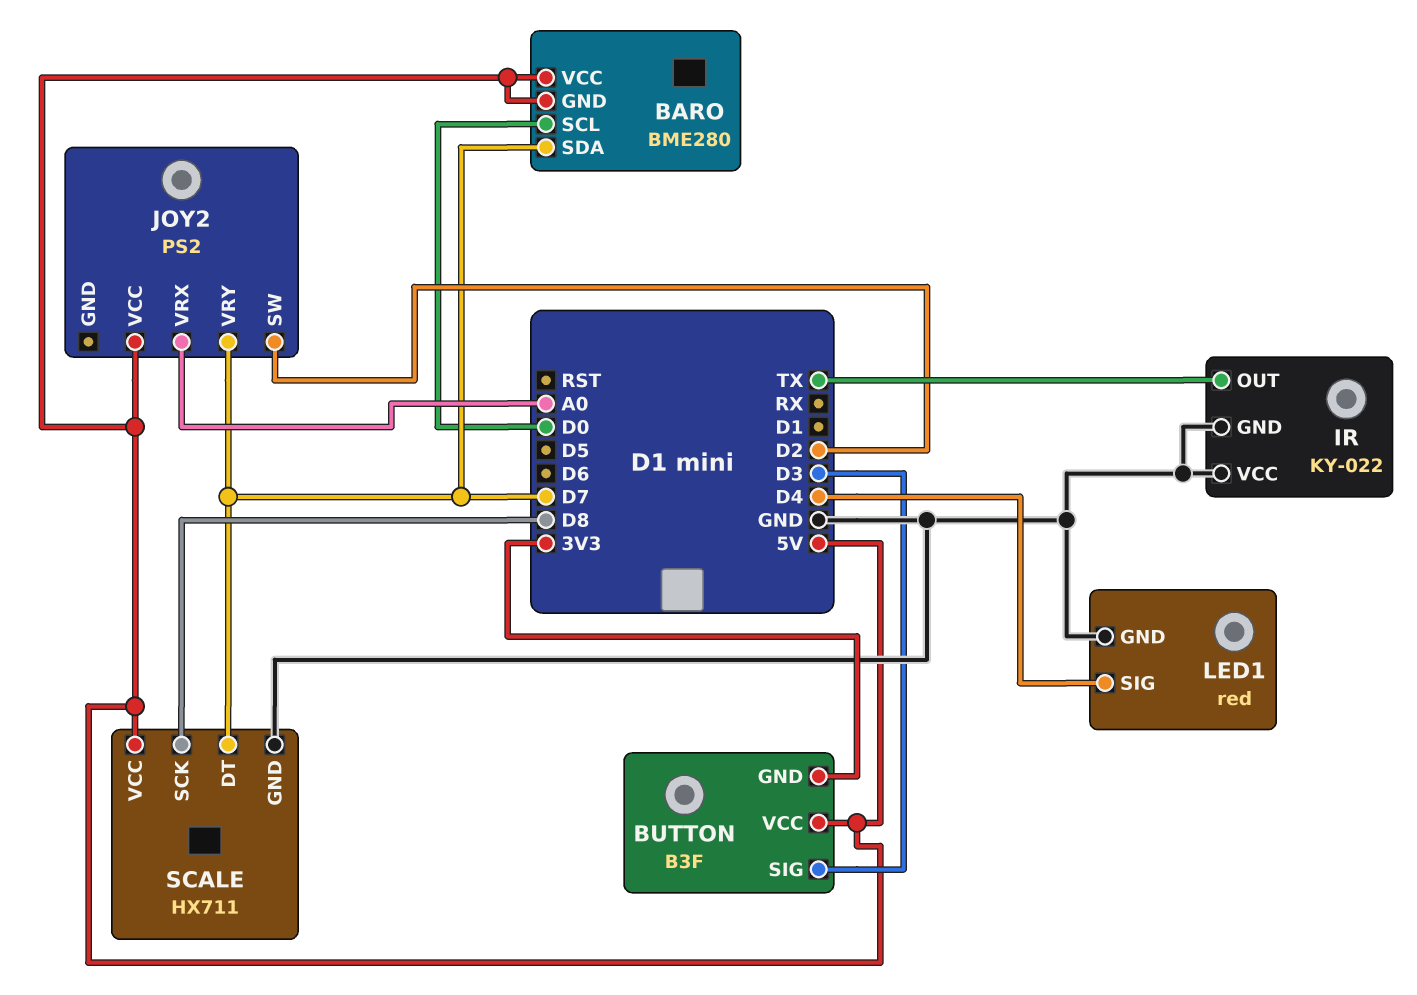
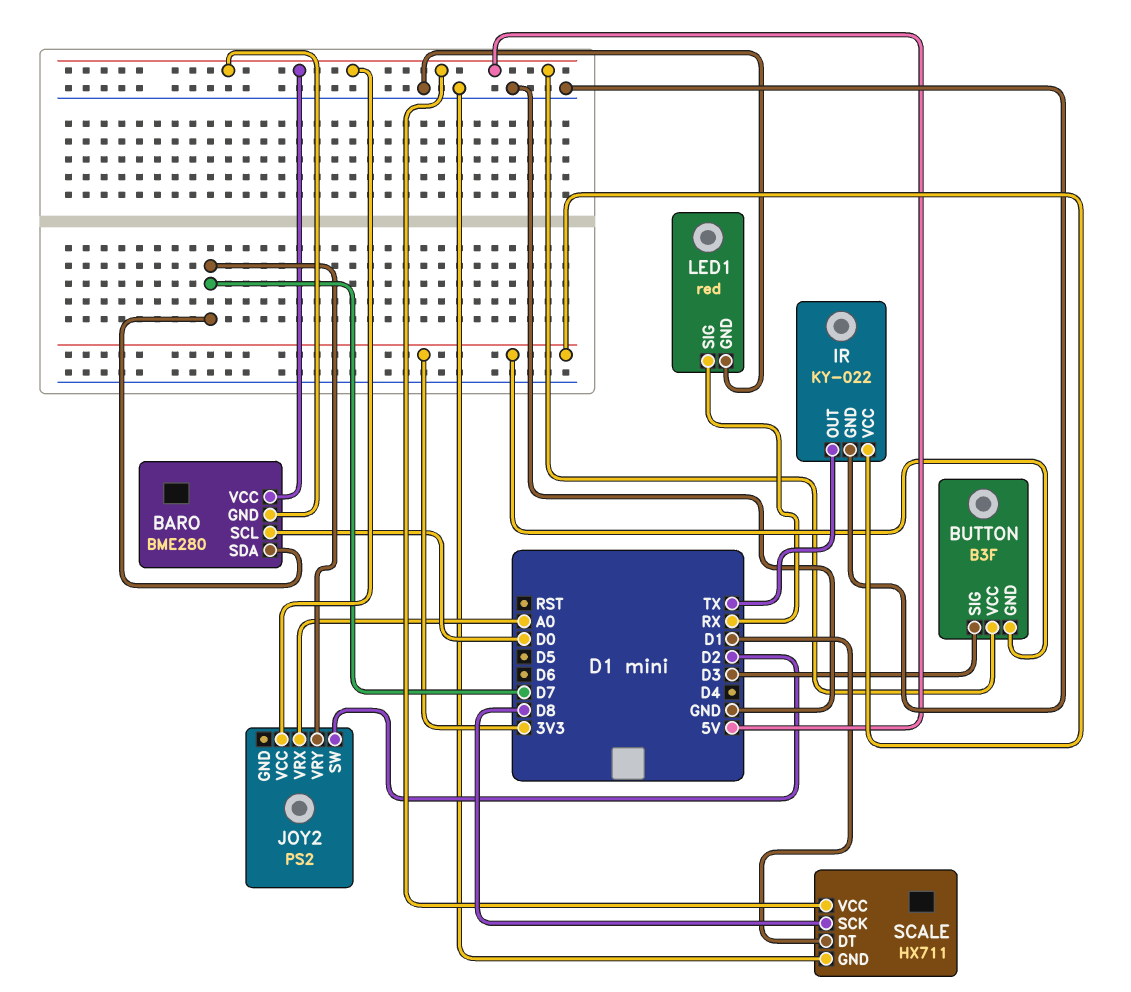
IR pin VCC: GND -> 3V3
LED1 pin SIG: D4 -> RX
SCALE pin DT: D7 -> D1

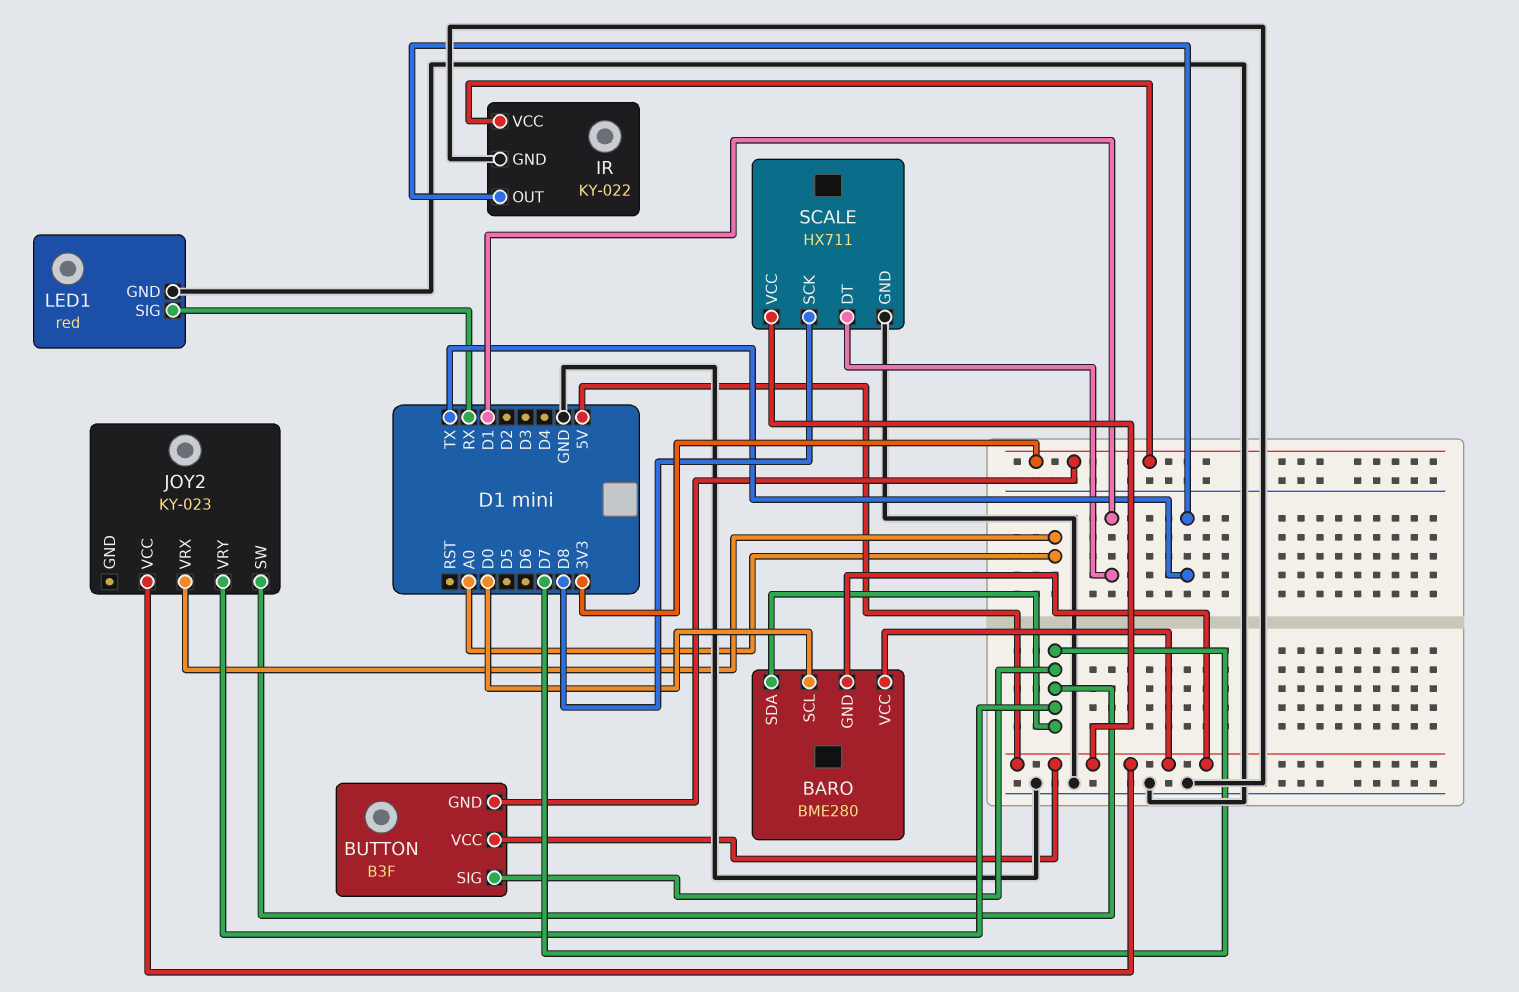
BUTTON pin SIG: D3 -> D7
JOY2: PS2 -> KY-023
JOY2 pin SW: D2 -> D7

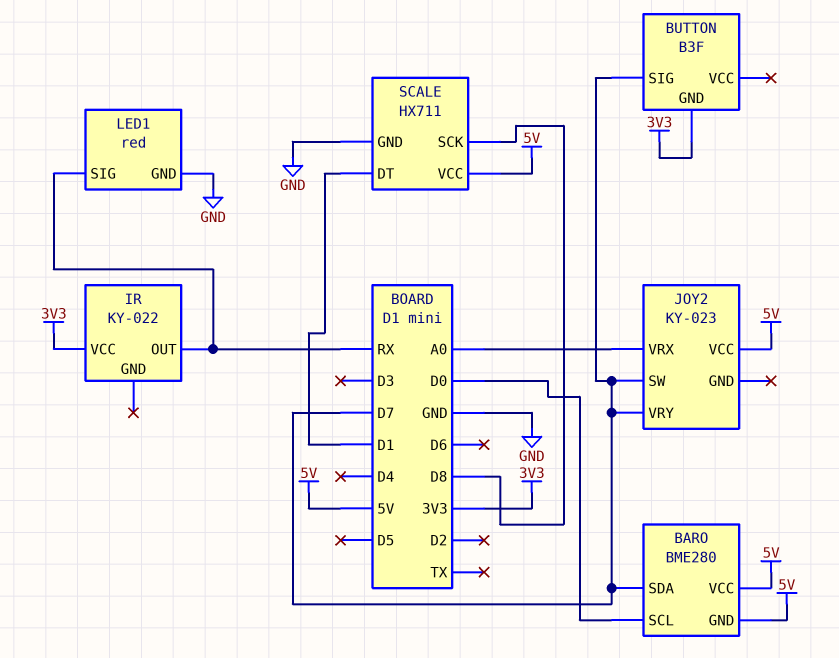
BUTTON pin VCC: 5V -> none
IR pin GND: GND -> none
IR pin OUT: TX -> RX

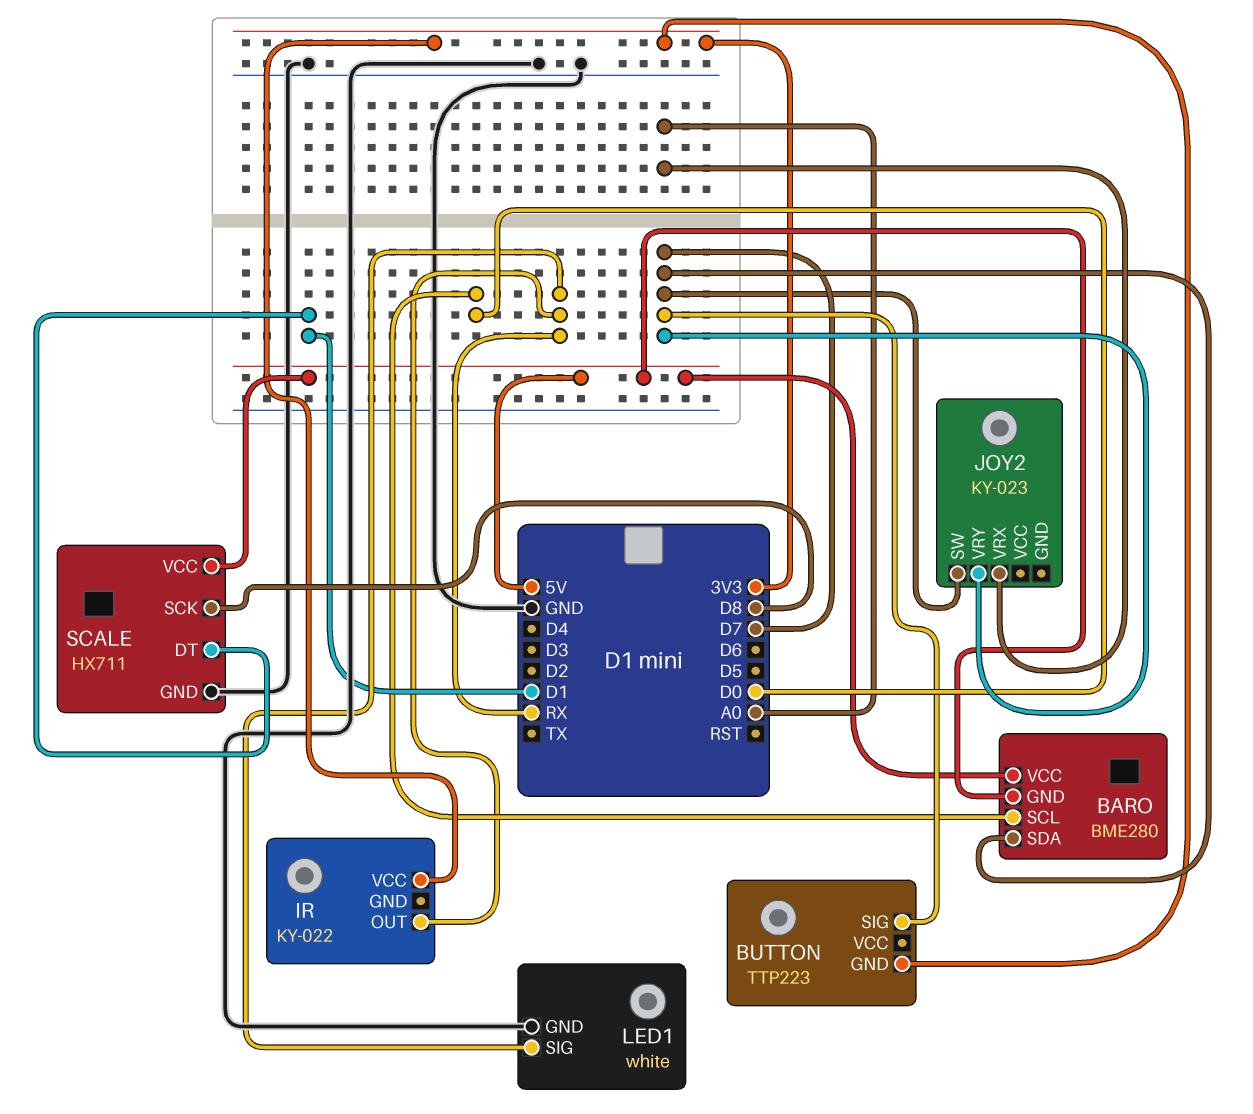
BUTTON: B3F -> TTP223
JOY2 pin VCC: 5V -> none
LED1: red -> white

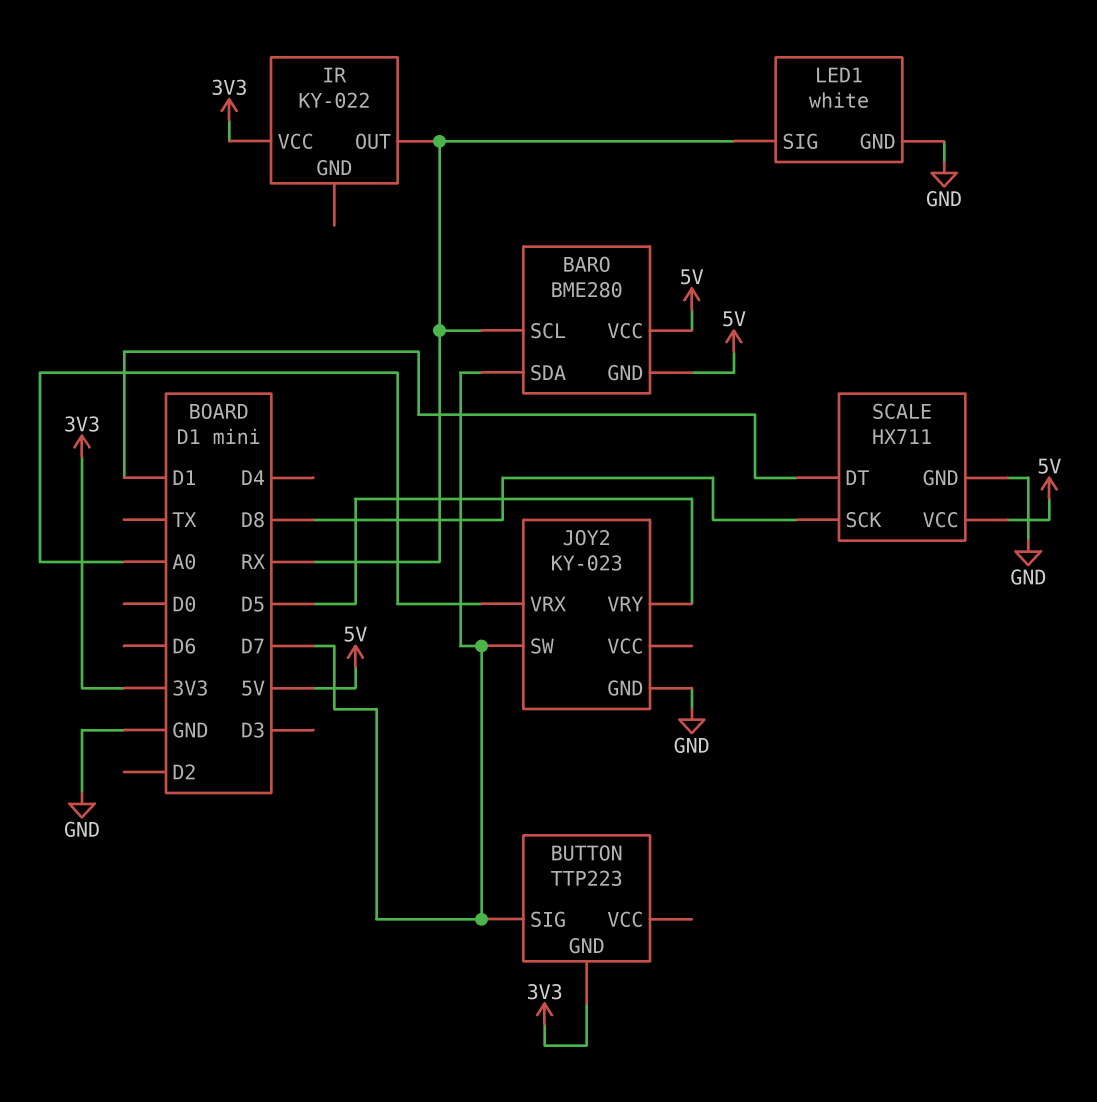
BARO pin SCL: D0 -> RX
JOY2 pin GND: none -> GND
JOY2 pin VRY: D7 -> D5

